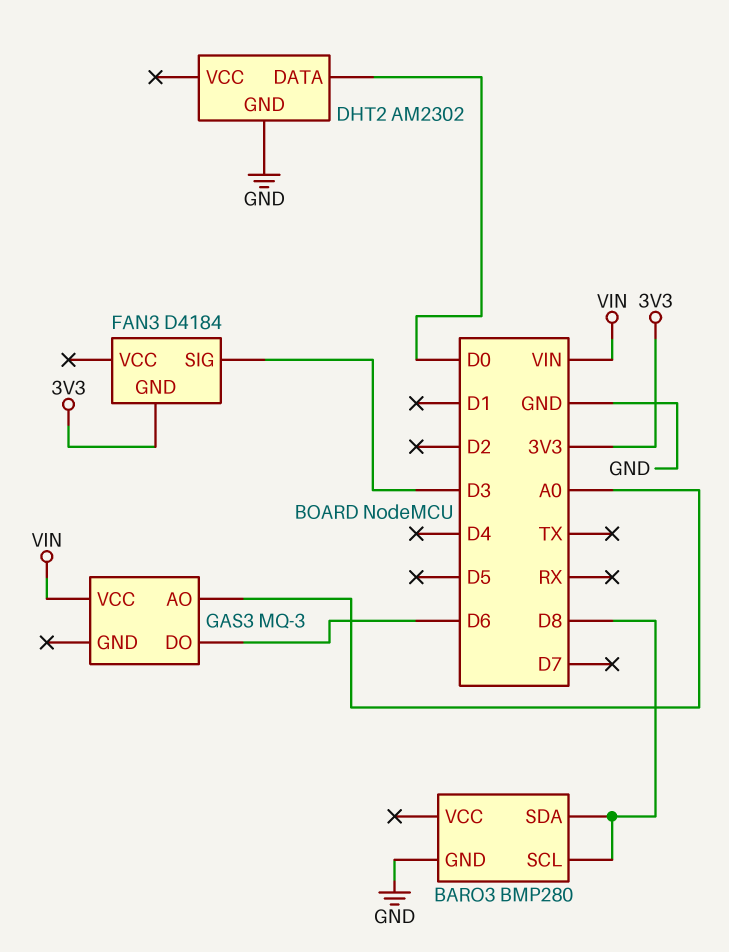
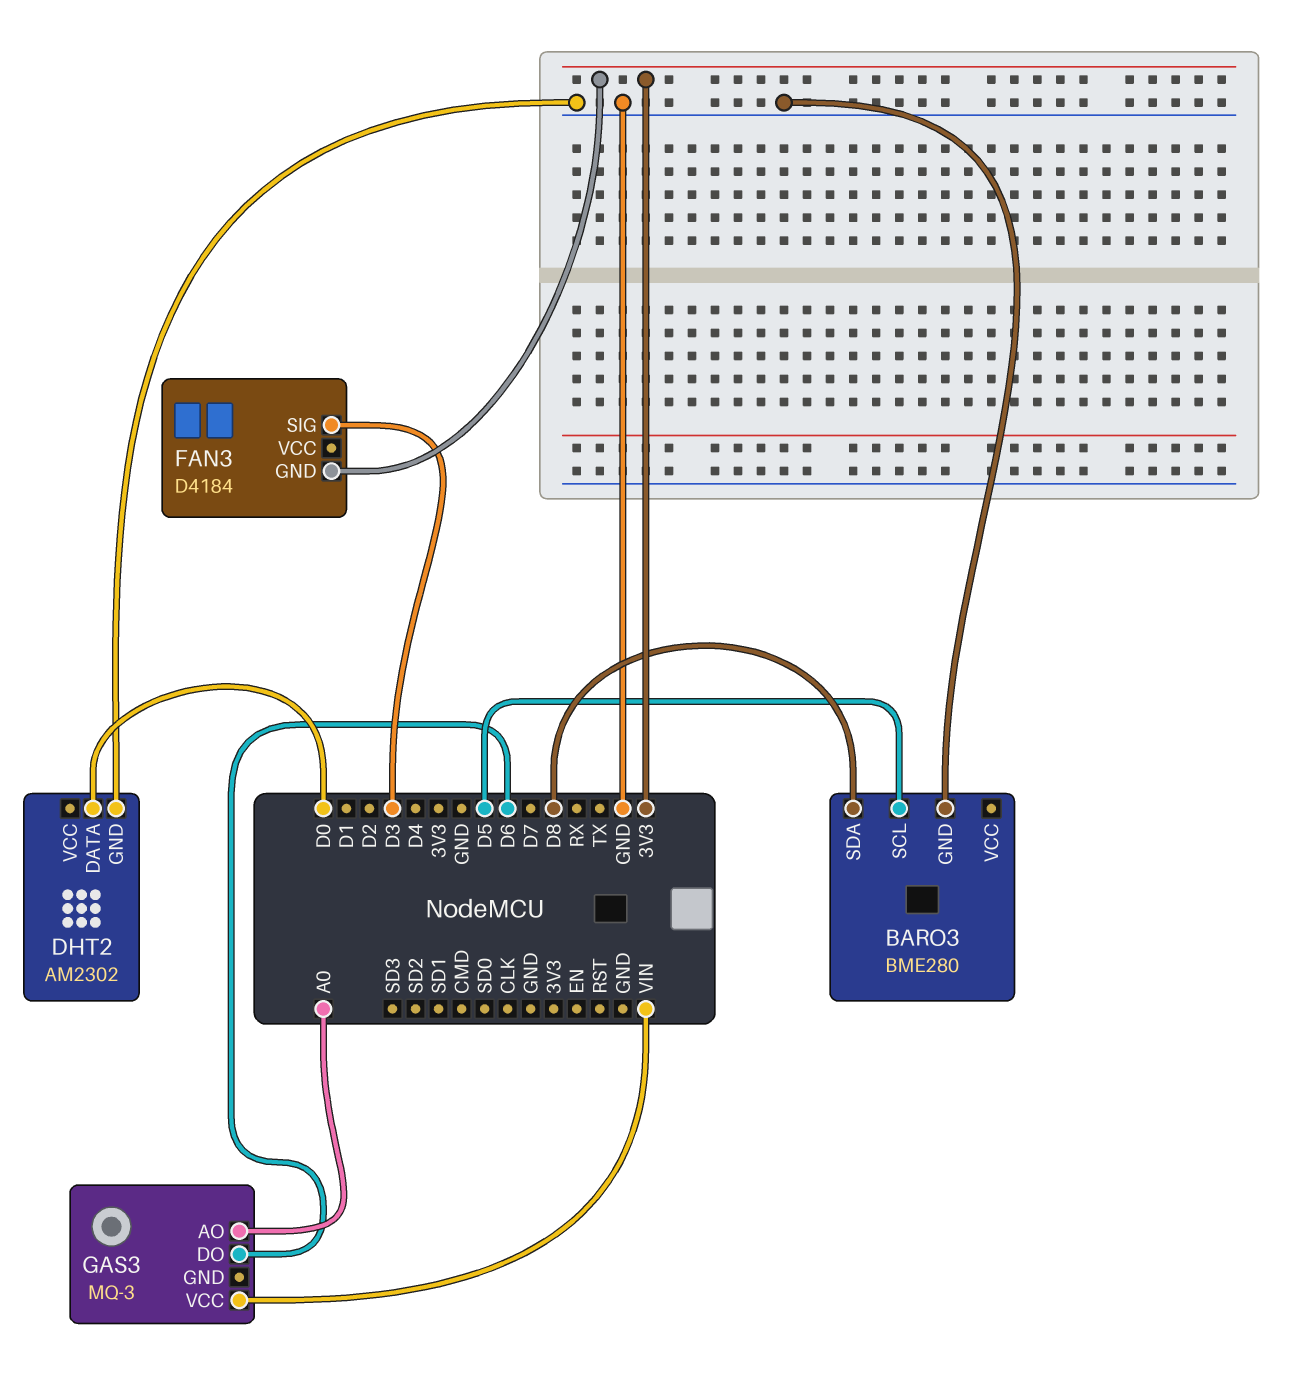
BARO3: BMP280 -> BME280
BARO3 pin SCL: D8 -> D5

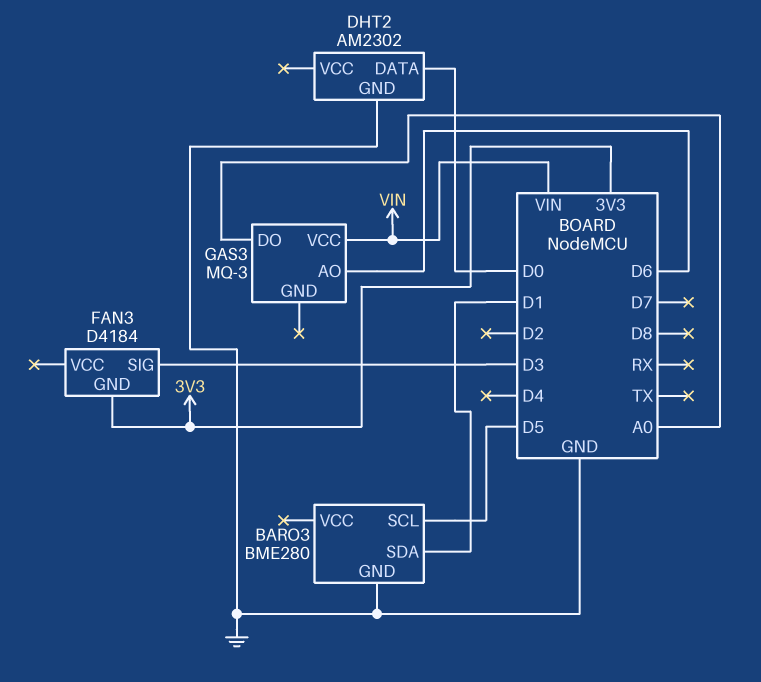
BARO3 pin SDA: D8 -> D1
GAS3 pin AO: A0 -> D6
GAS3 pin DO: D6 -> A0

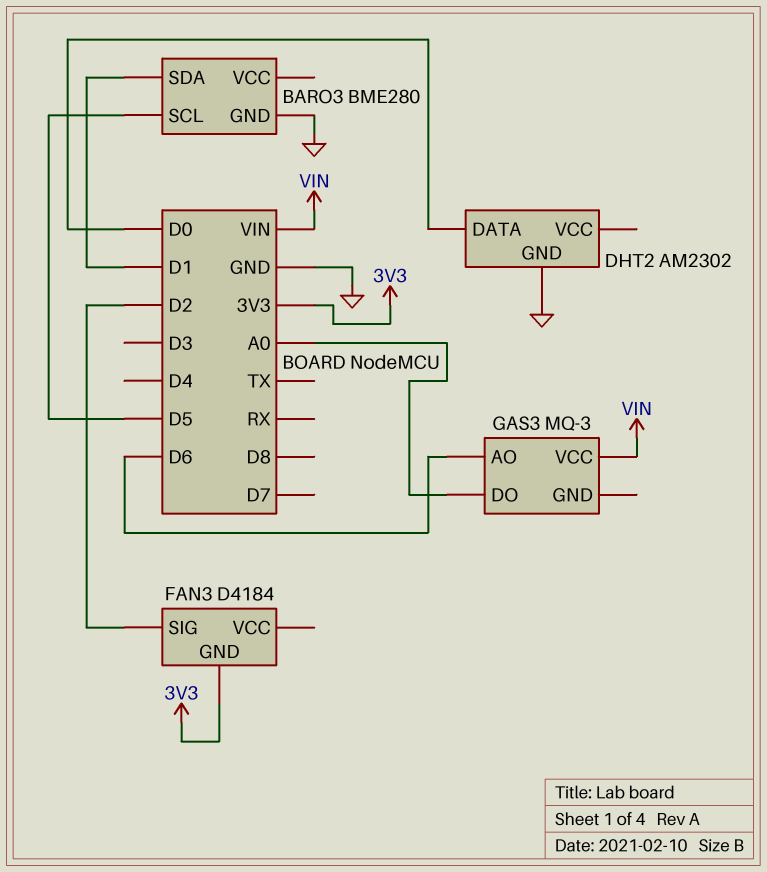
FAN3 pin SIG: D3 -> D2

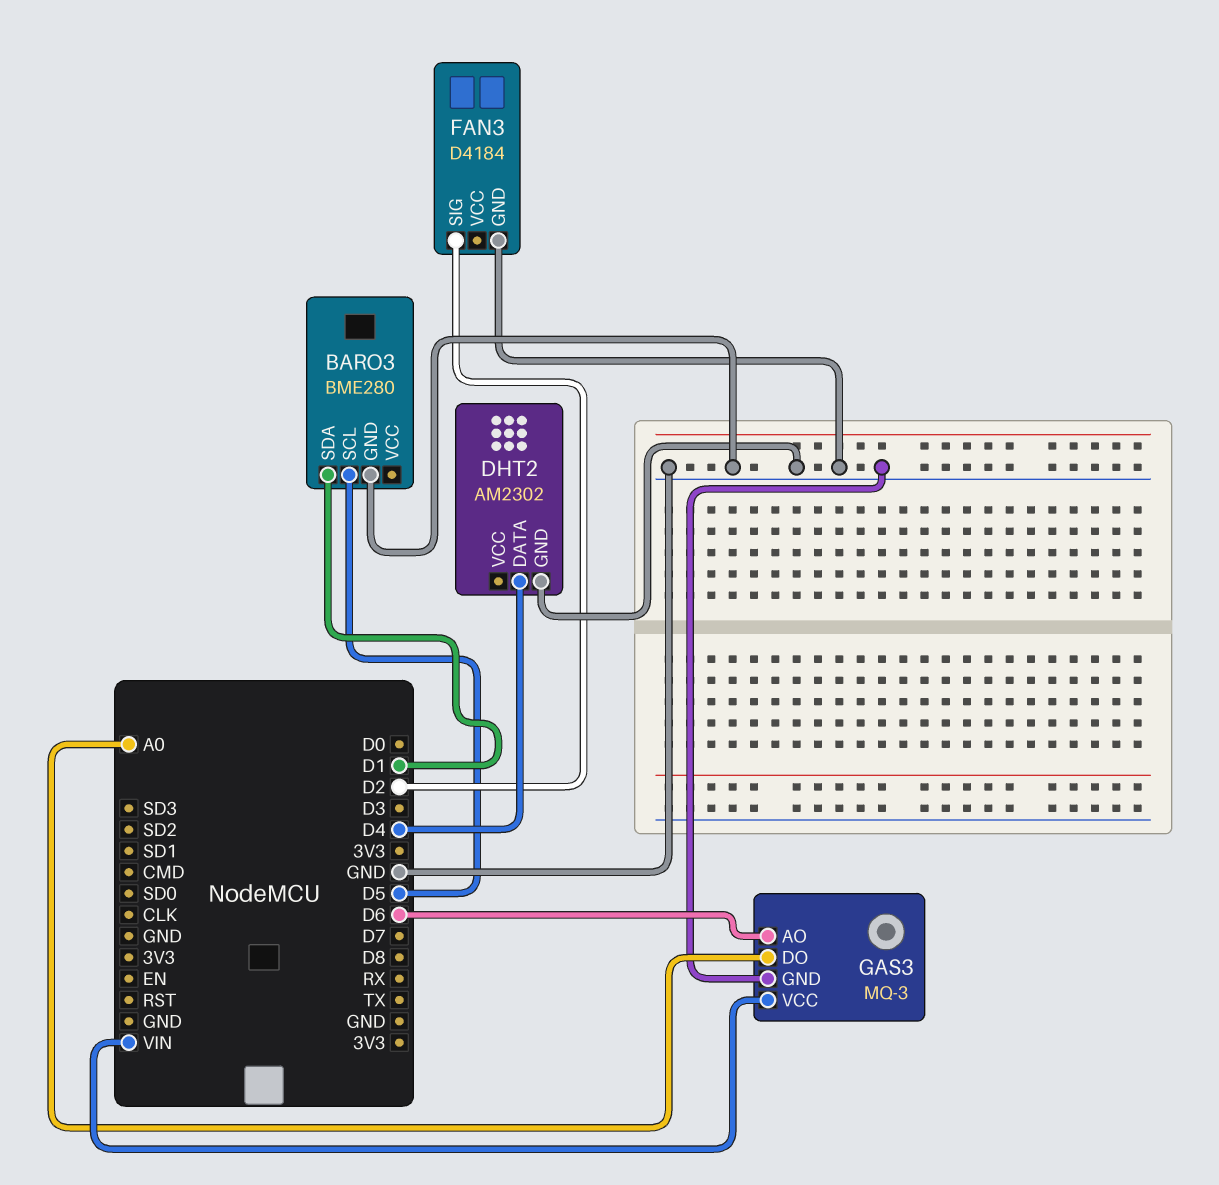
DHT2 pin DATA: D0 -> D4
FAN3 pin GND: 3V3 -> GND
GAS3 pin GND: none -> GND

